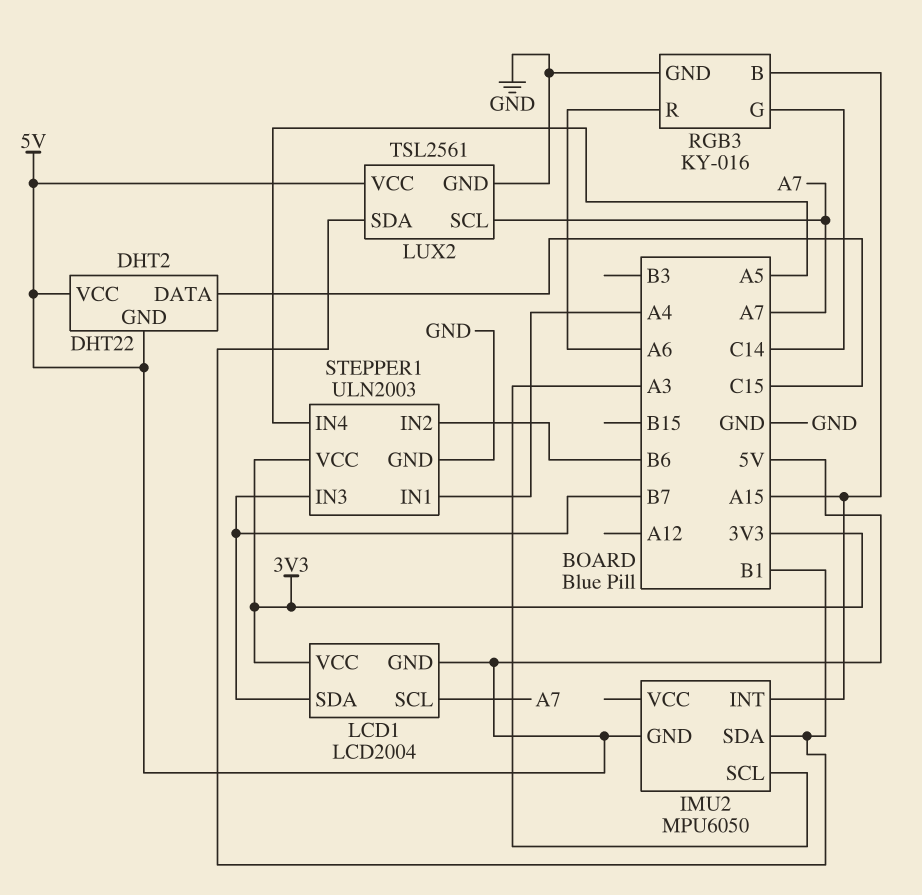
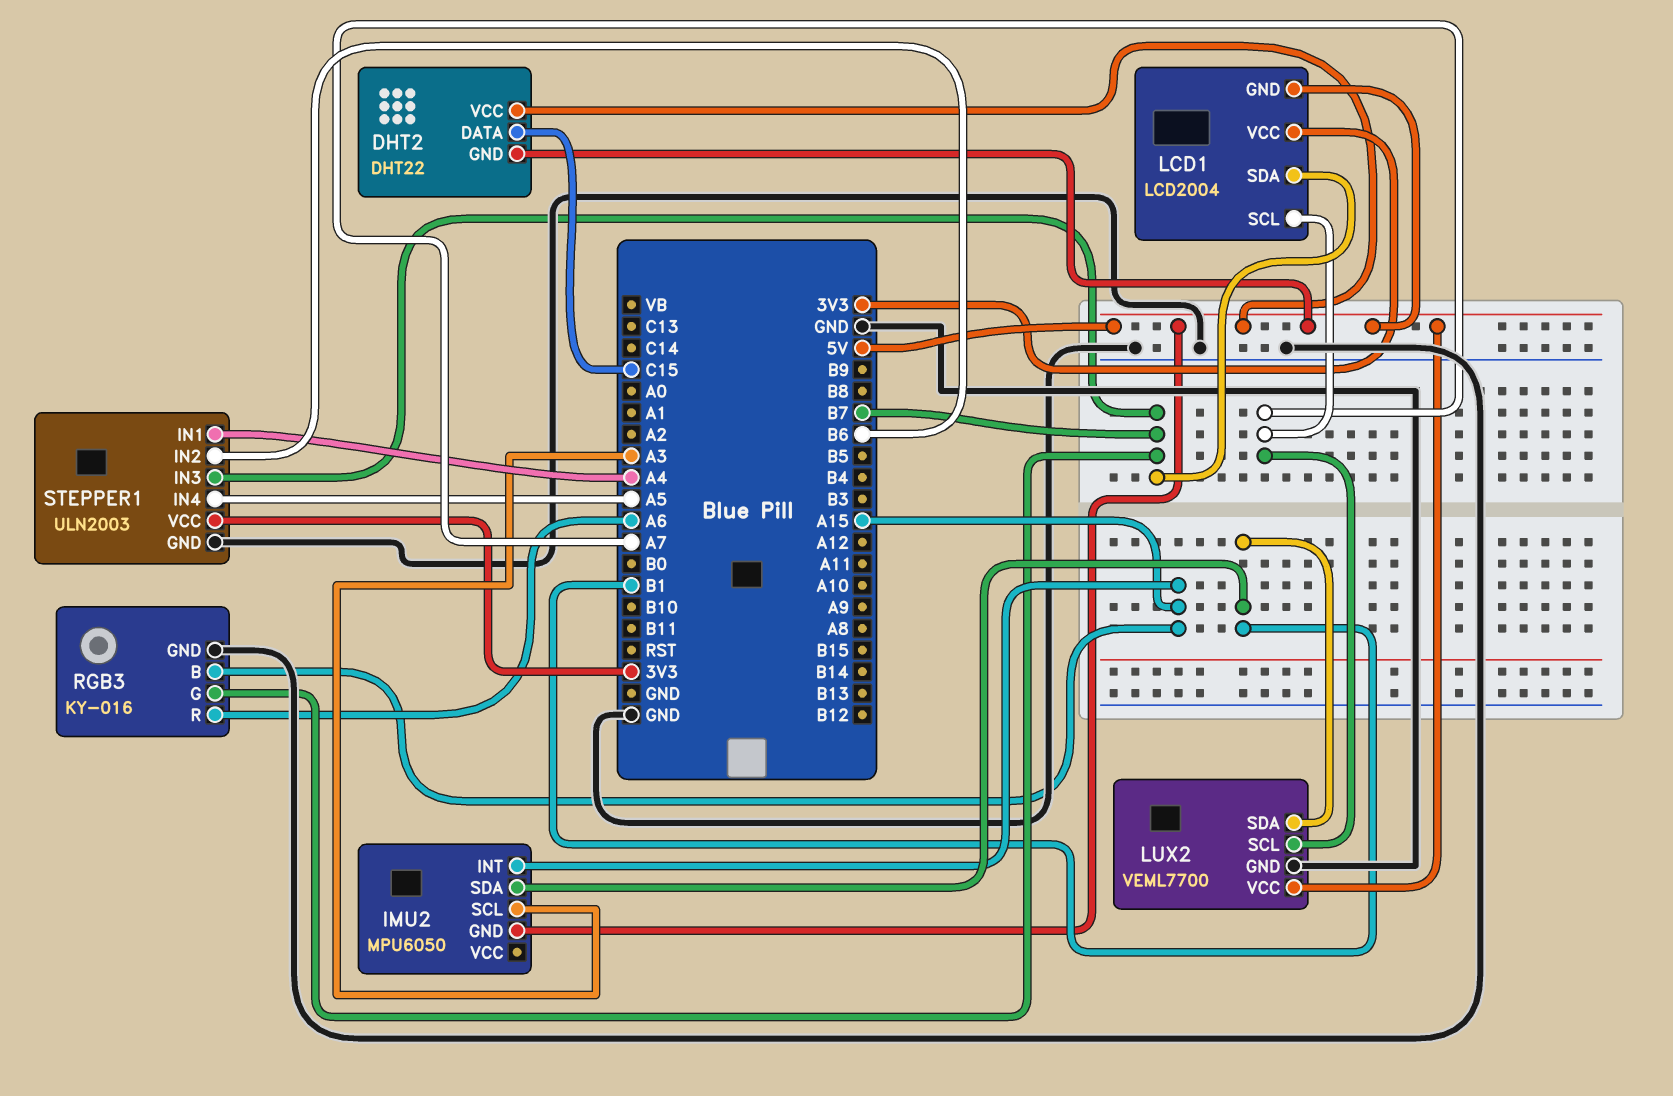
LUX2: TSL2561 -> VEML7700
RGB3 pin G: C14 -> B7

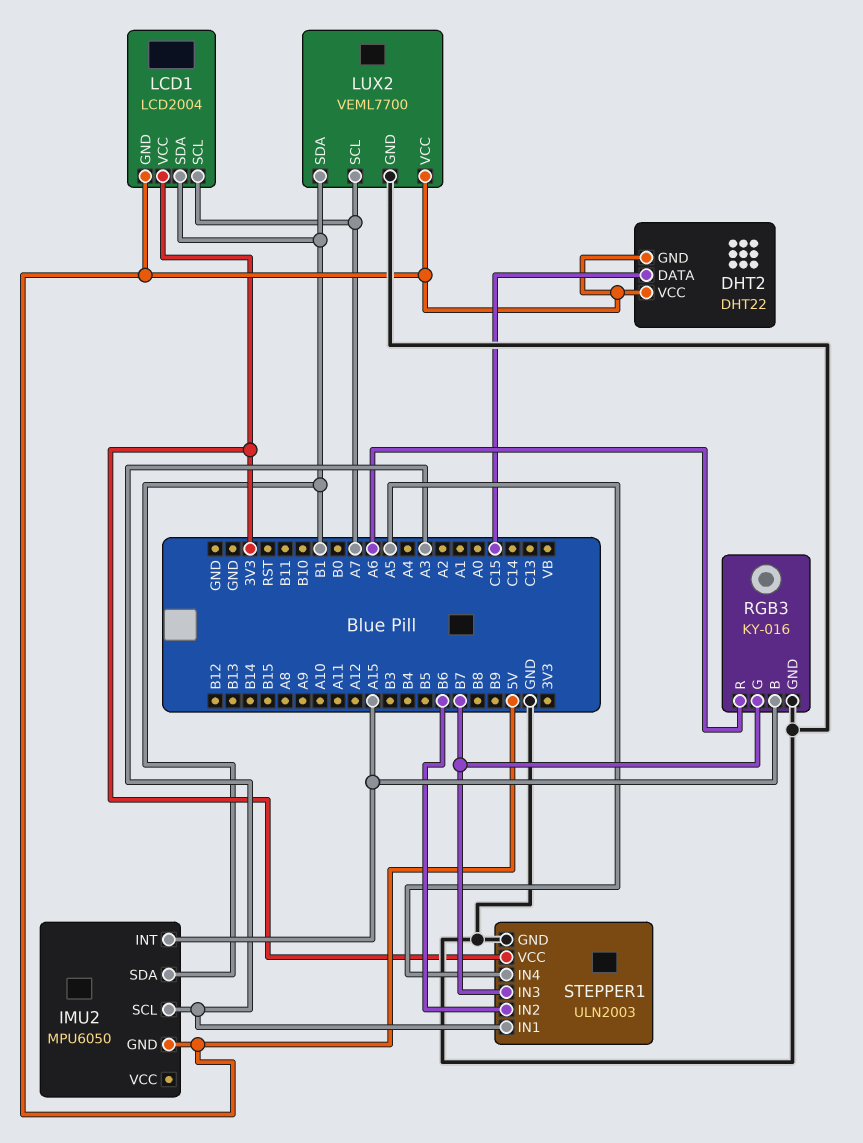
LCD1 pin SDA: B7 -> B1
STEPPER1 pin IN1: A4 -> A3

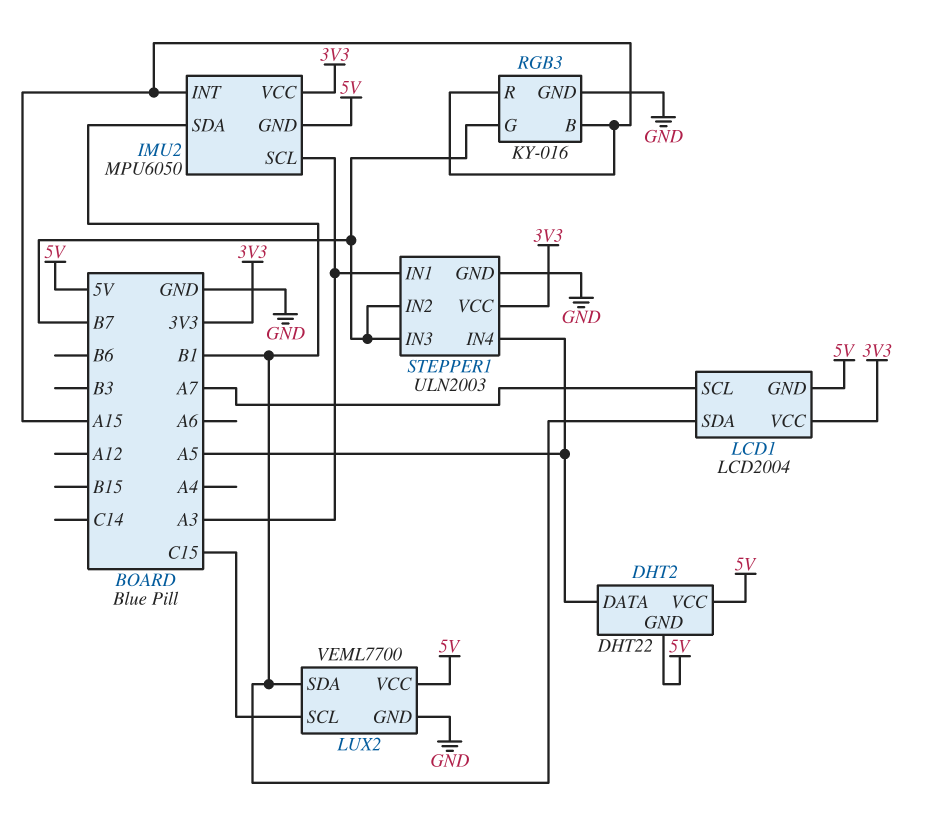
DHT2 pin DATA: C15 -> A5
IMU2 pin VCC: none -> 3V3
LUX2 pin SCL: A7 -> C15
RGB3 pin R: A6 -> A15
STEPPER1 pin IN2: B6 -> B7

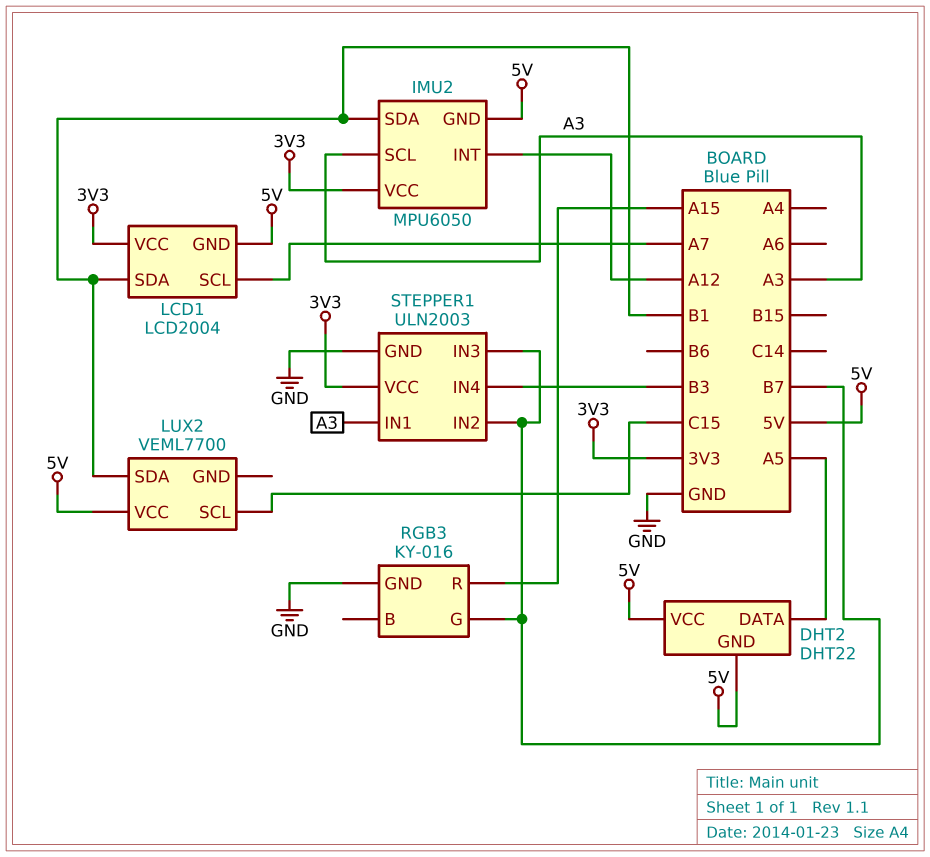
IMU2 pin INT: A15 -> A12
LUX2 pin GND: GND -> none
RGB3 pin B: A15 -> none
STEPPER1 pin IN4: A5 -> B3

